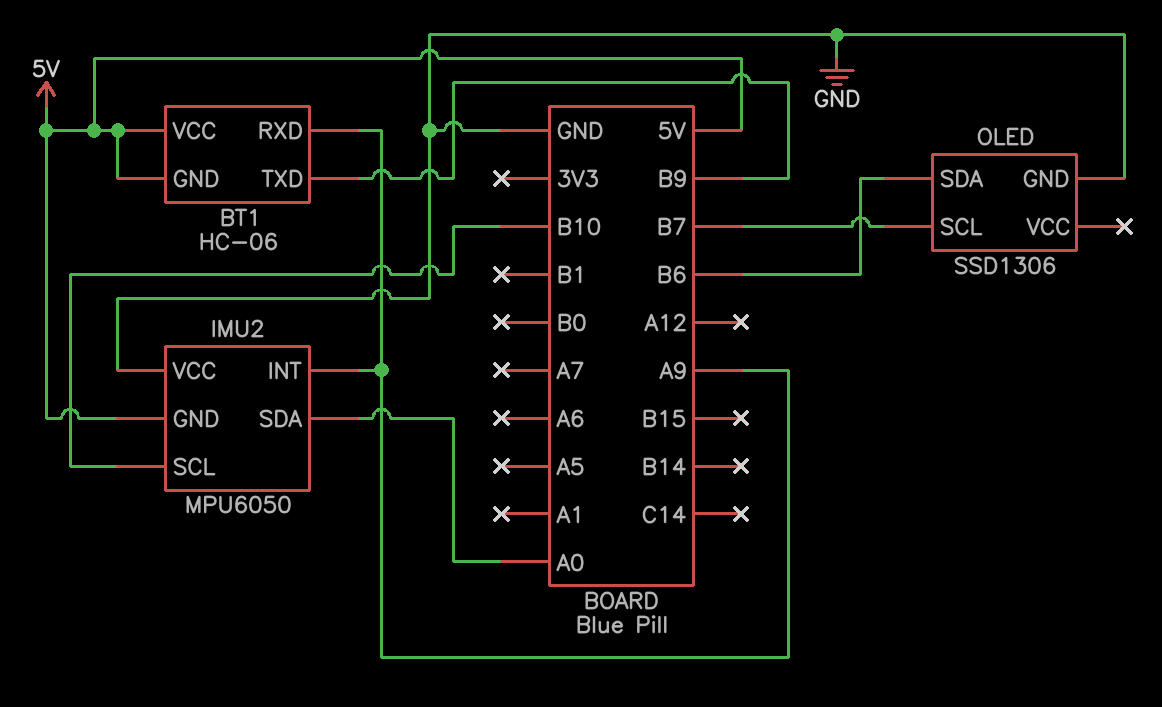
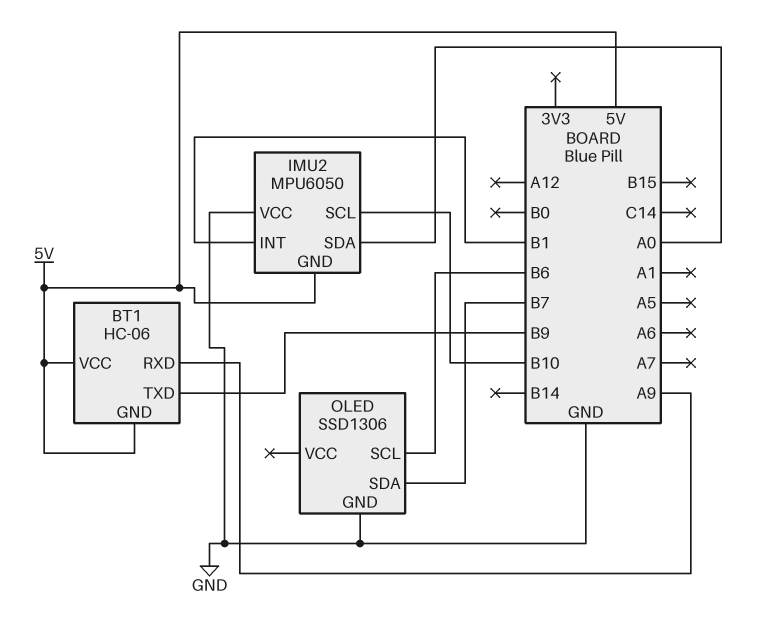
IMU2 pin INT: A9 -> B1
OLED pin SCL: B7 -> B6
OLED pin SDA: B6 -> B7

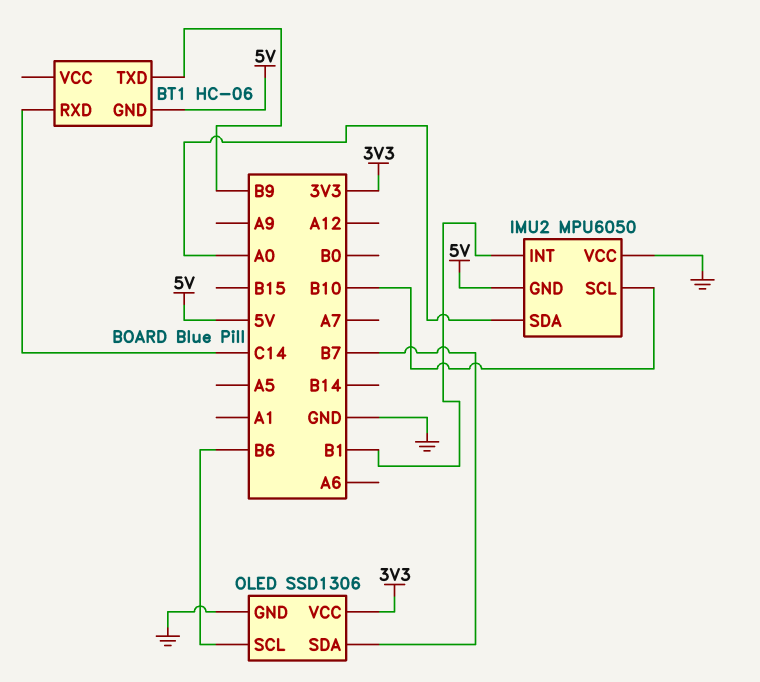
BT1 pin RXD: A9 -> C14
BT1 pin VCC: 5V -> none
OLED pin VCC: none -> 3V3

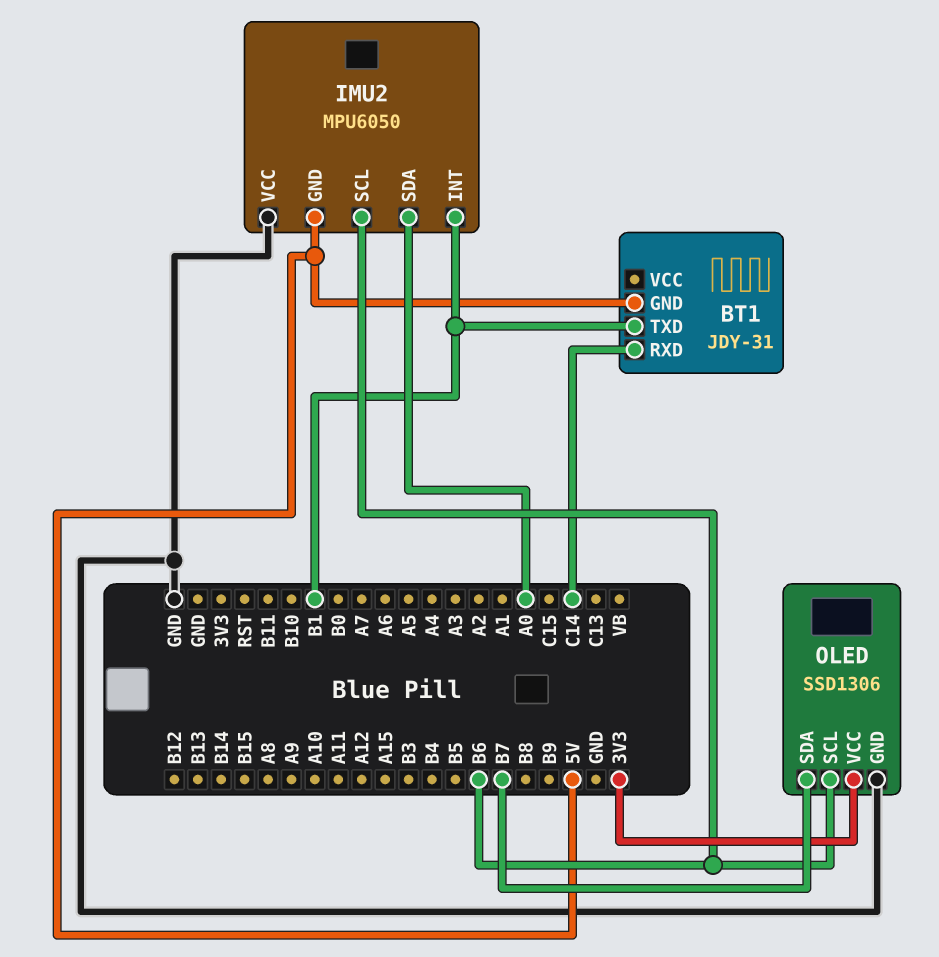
BT1: HC-06 -> JDY-31
BT1 pin TXD: B9 -> B1
IMU2 pin SCL: B10 -> B6

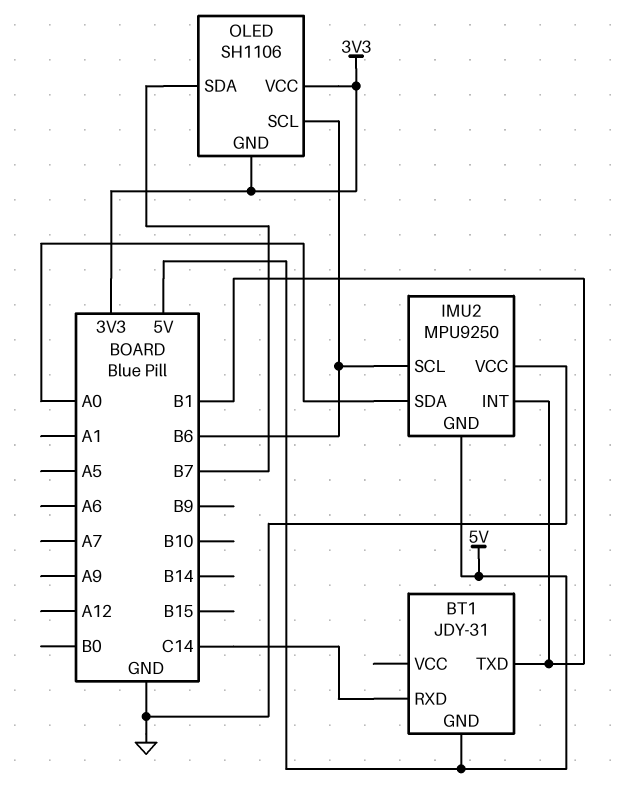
IMU2: MPU6050 -> MPU9250
OLED: SSD1306 -> SH1106
OLED pin GND: GND -> 3V3

